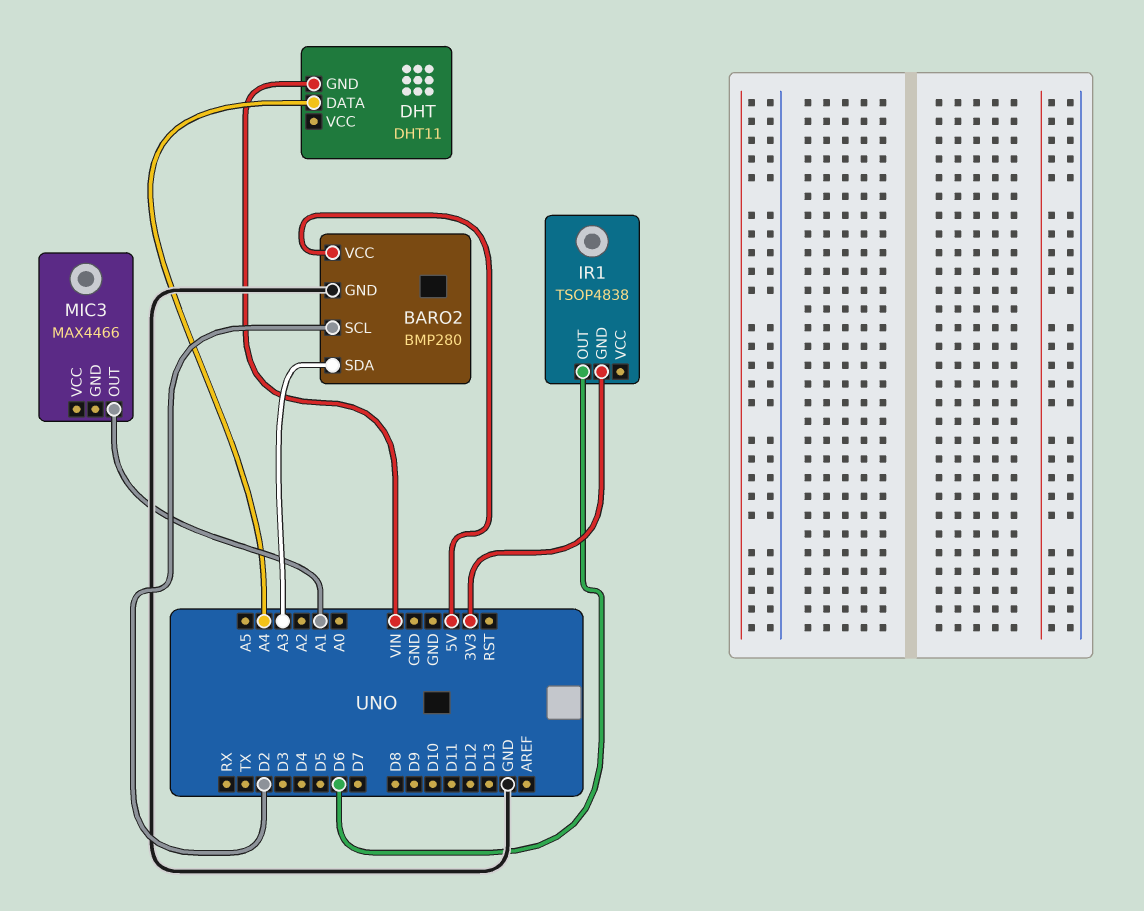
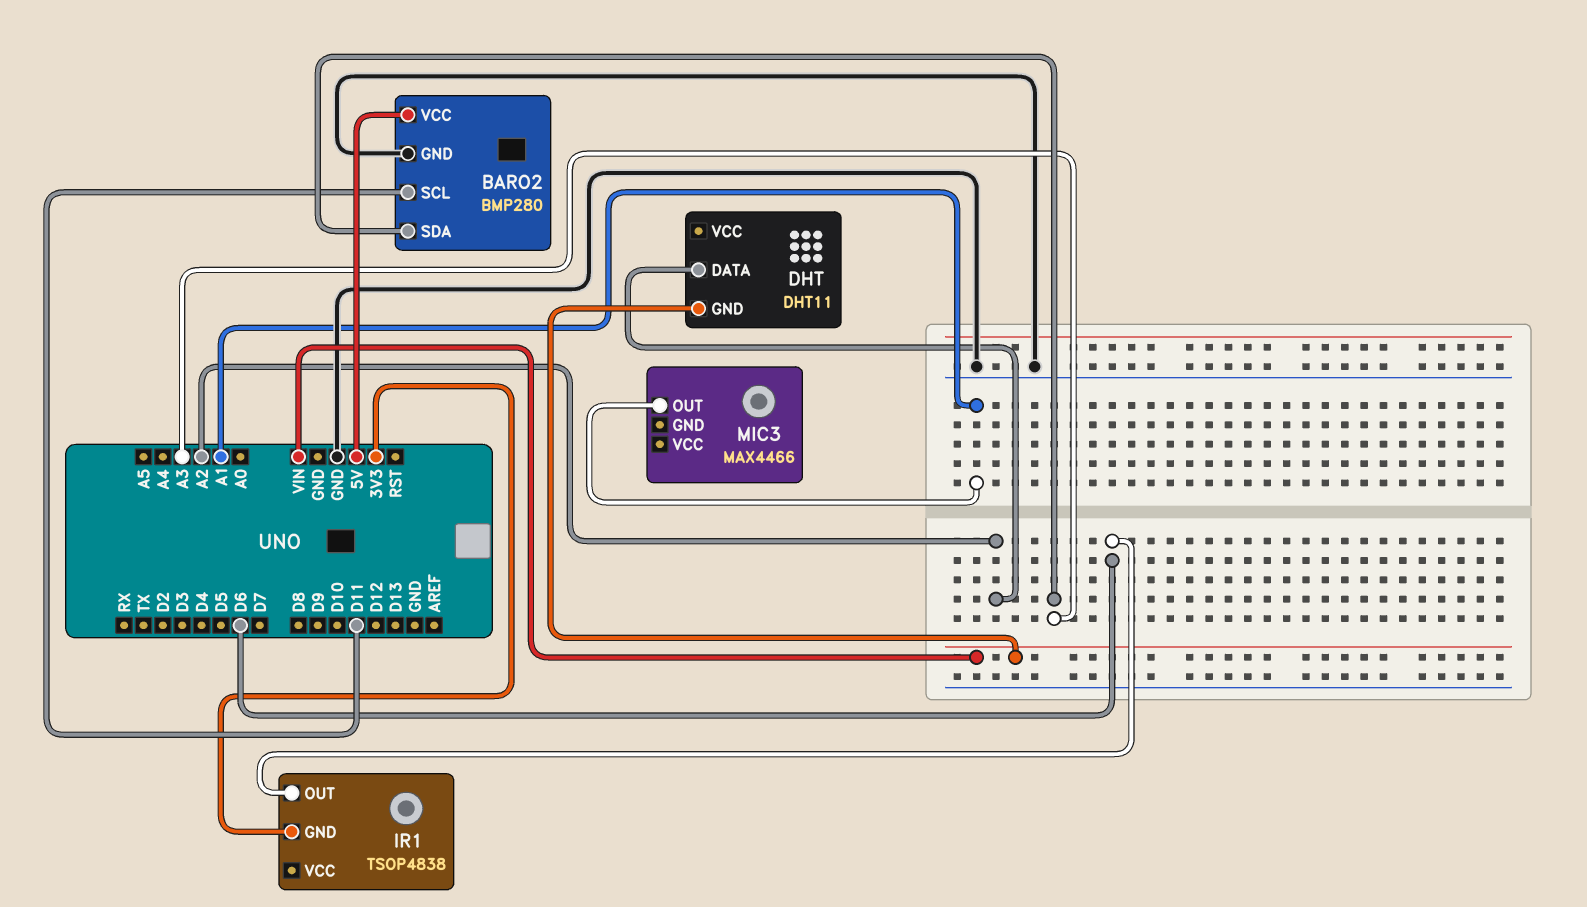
BARO2 pin SCL: D2 -> D11
DHT pin DATA: A4 -> A2

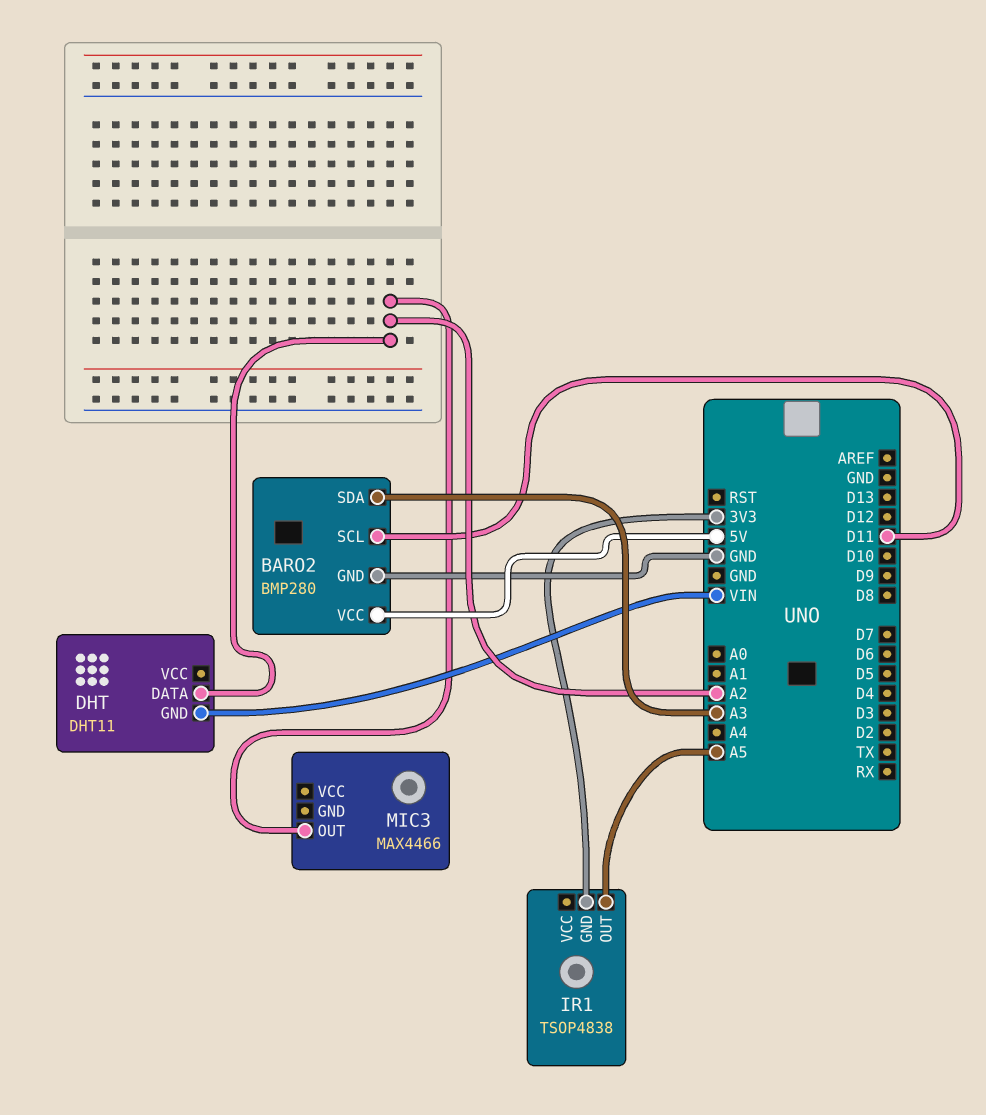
IR1 pin OUT: D6 -> A5
MIC3 pin OUT: A1 -> A2

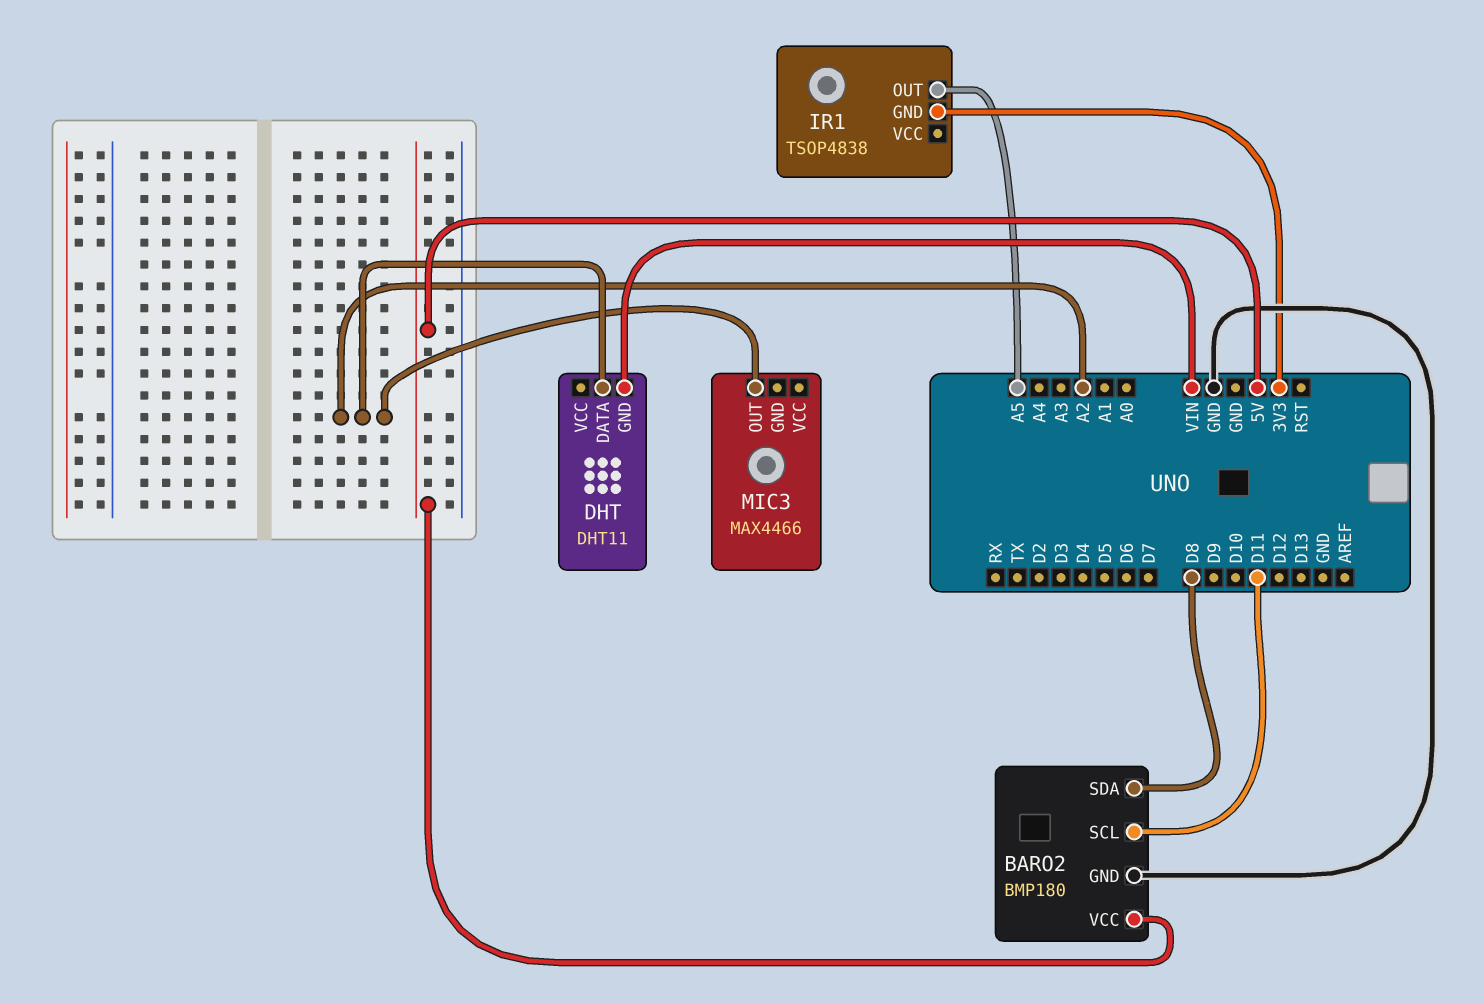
BARO2: BMP280 -> BMP180
BARO2 pin SDA: A3 -> D8

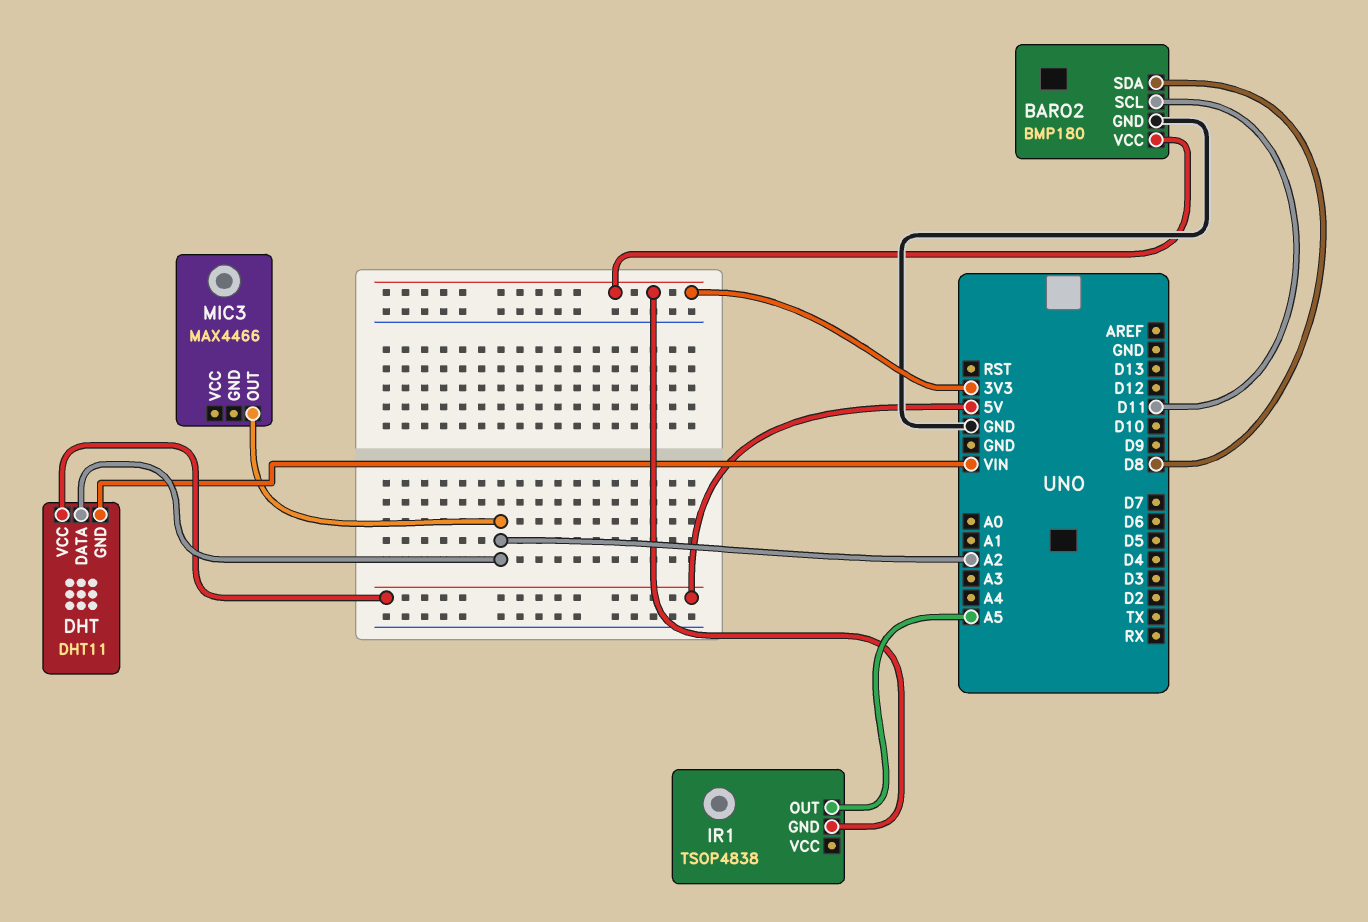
BARO2 pin VCC: 5V -> 3V3
DHT pin VCC: none -> 5V

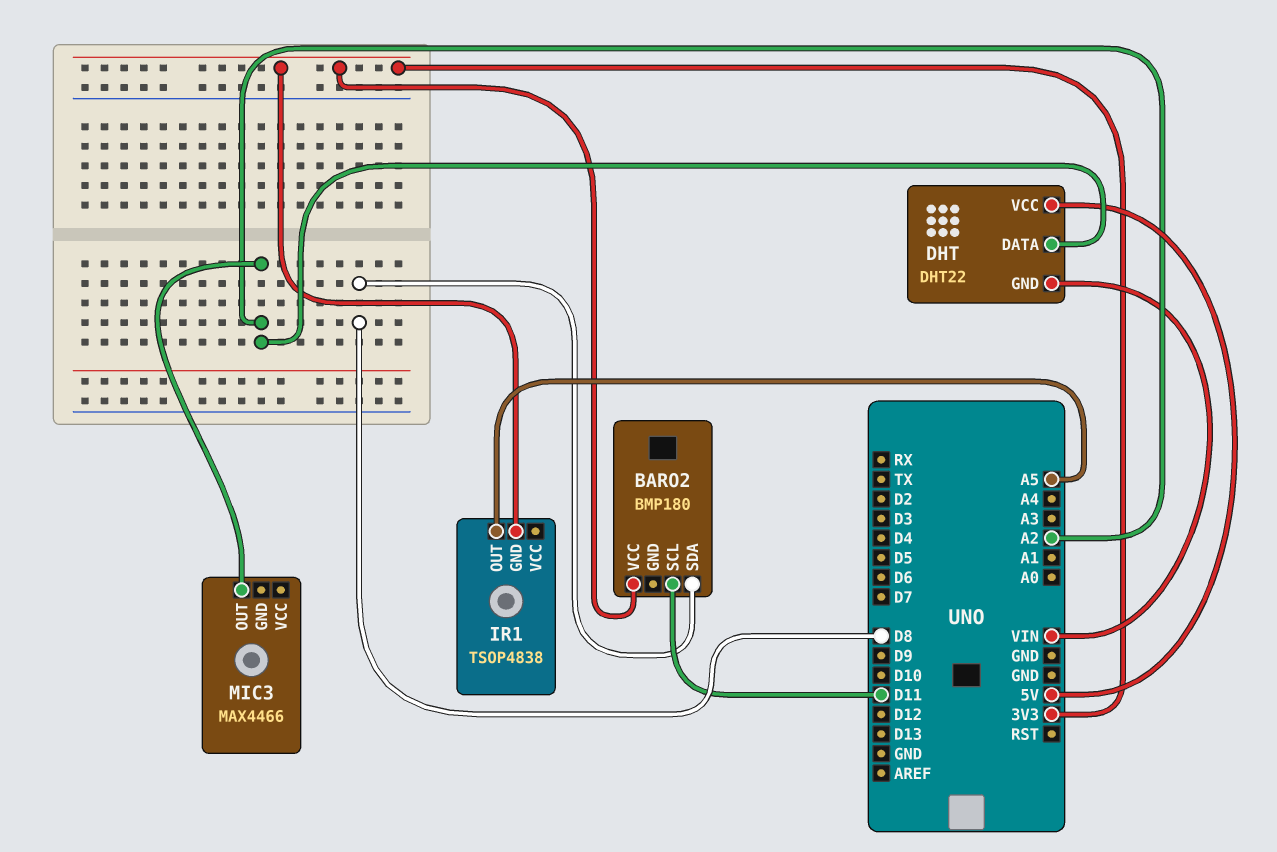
BARO2 pin GND: GND -> none
DHT: DHT11 -> DHT22

